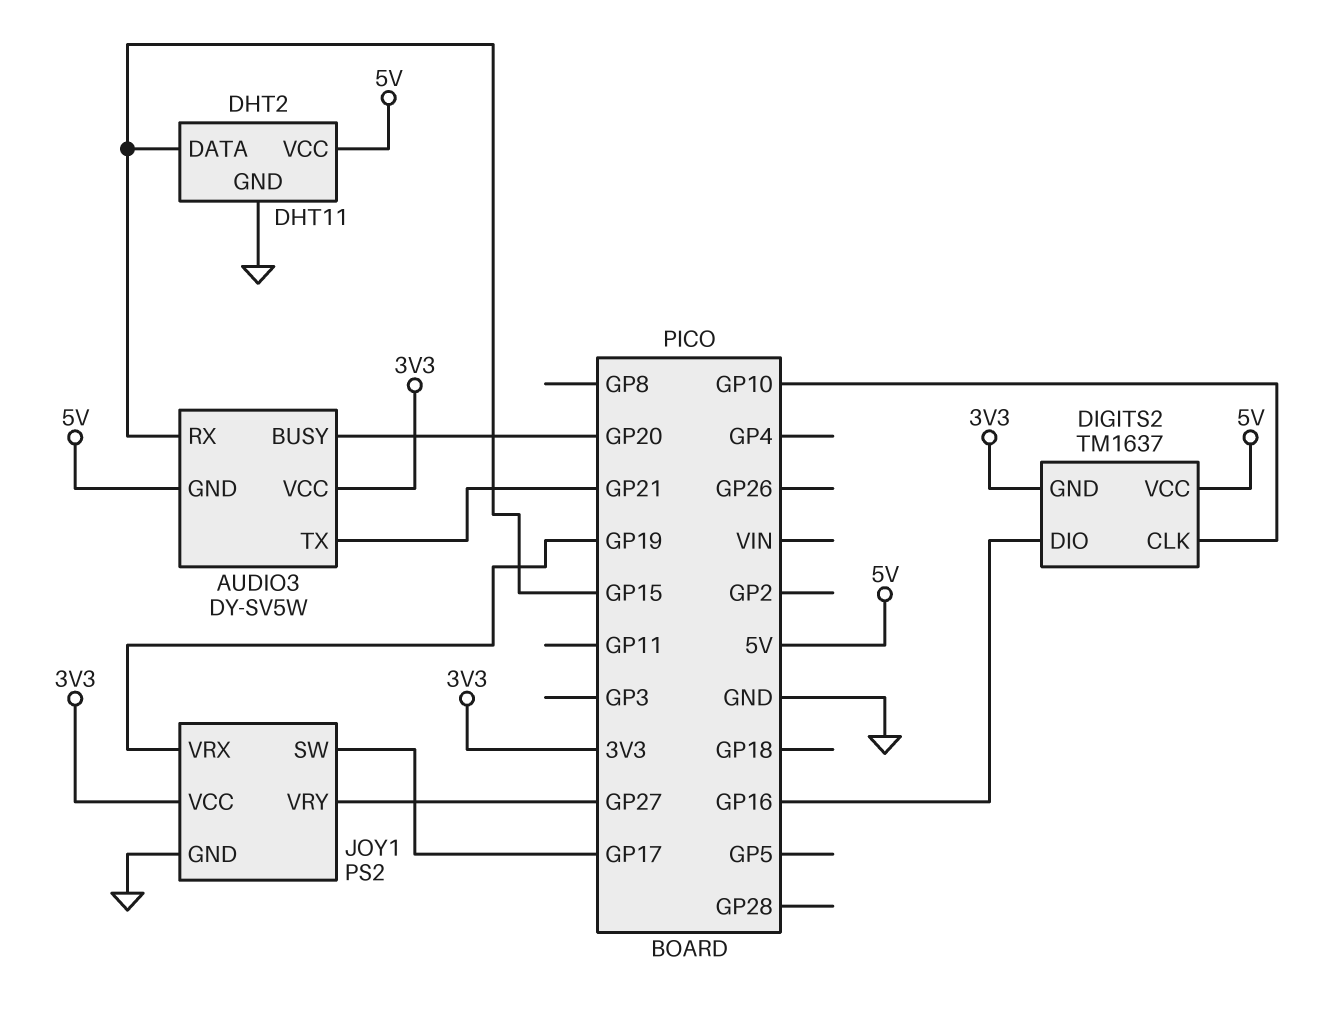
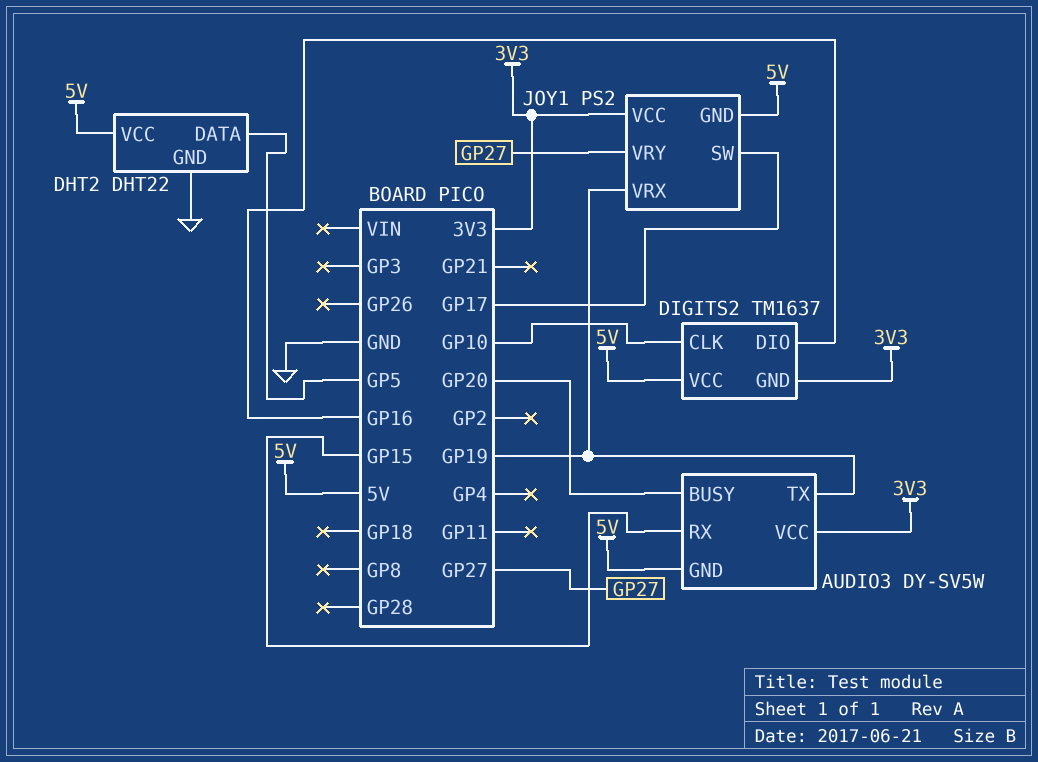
AUDIO3 pin TX: GP21 -> GP19
DHT2: DHT11 -> DHT22
DHT2 pin DATA: GP15 -> GP5
JOY1 pin GND: GND -> 5V

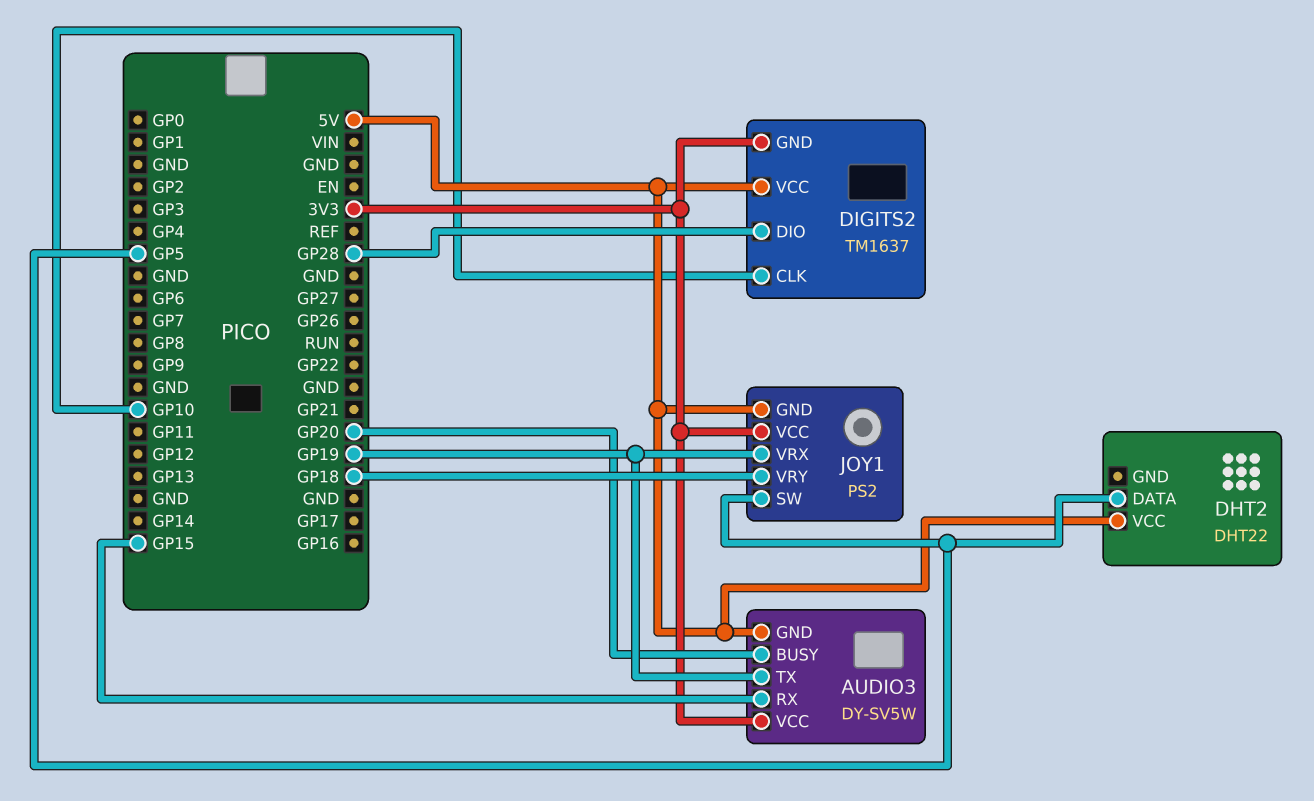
DHT2 pin GND: GND -> none
DIGITS2 pin DIO: GP16 -> GP28
JOY1 pin SW: GP17 -> GP5
JOY1 pin VRY: GP27 -> GP18

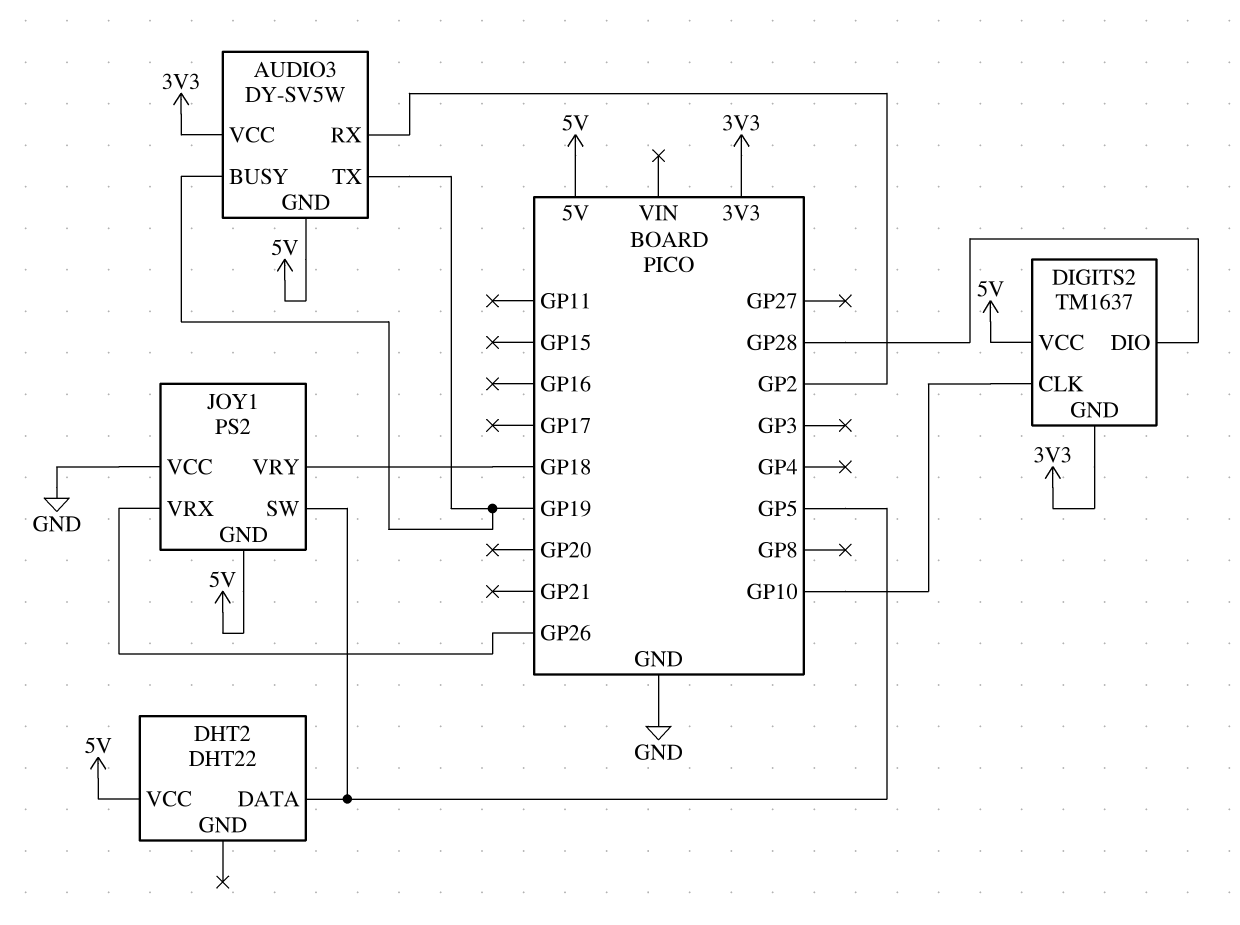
AUDIO3 pin BUSY: GP20 -> GP19
AUDIO3 pin RX: GP15 -> GP2
JOY1 pin VCC: 3V3 -> GND
JOY1 pin VRX: GP19 -> GP26

